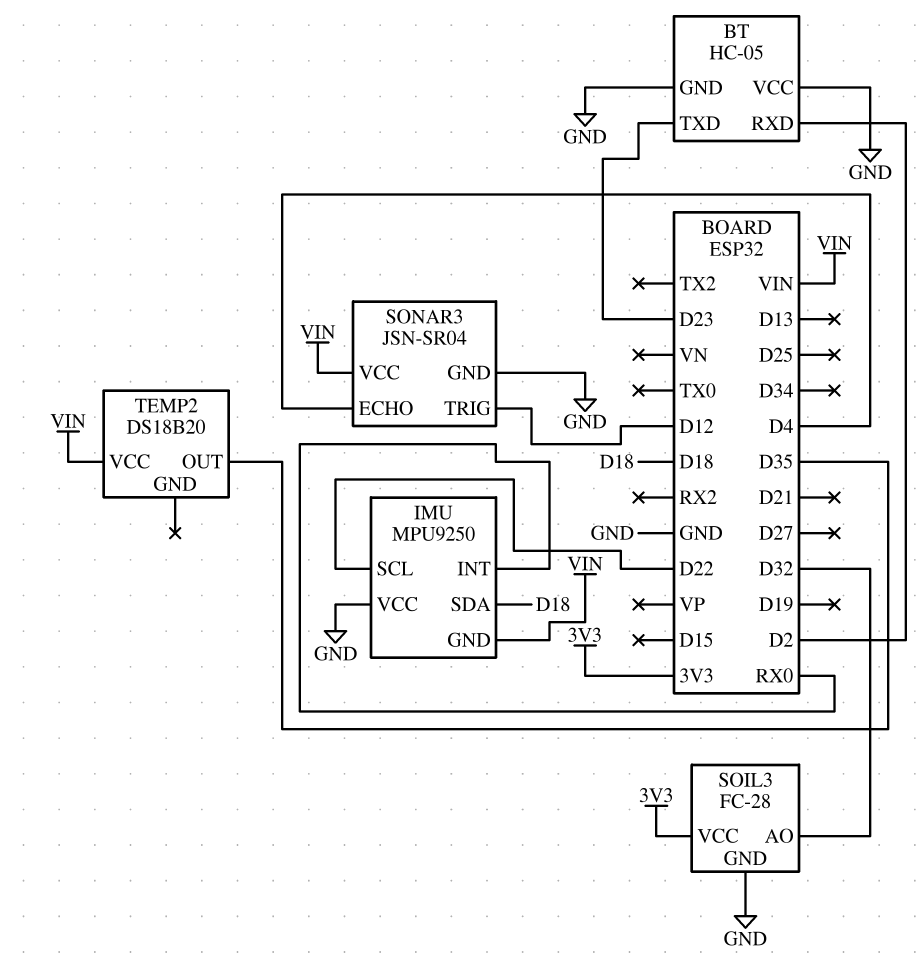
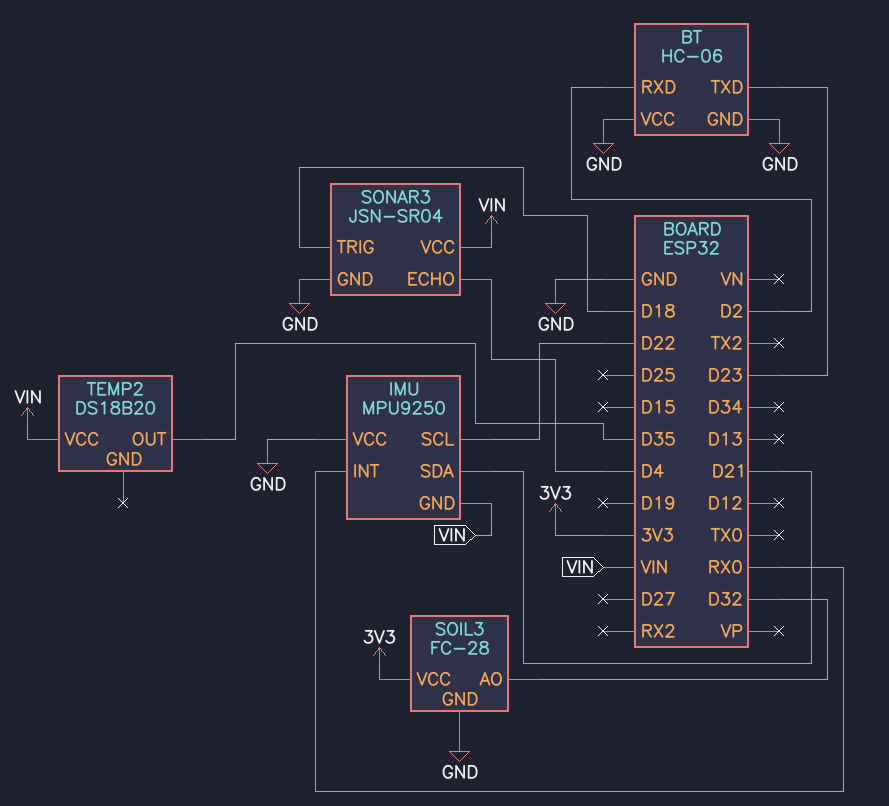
BT: HC-05 -> HC-06
IMU pin SDA: D18 -> D21
SONAR3 pin TRIG: D12 -> D18

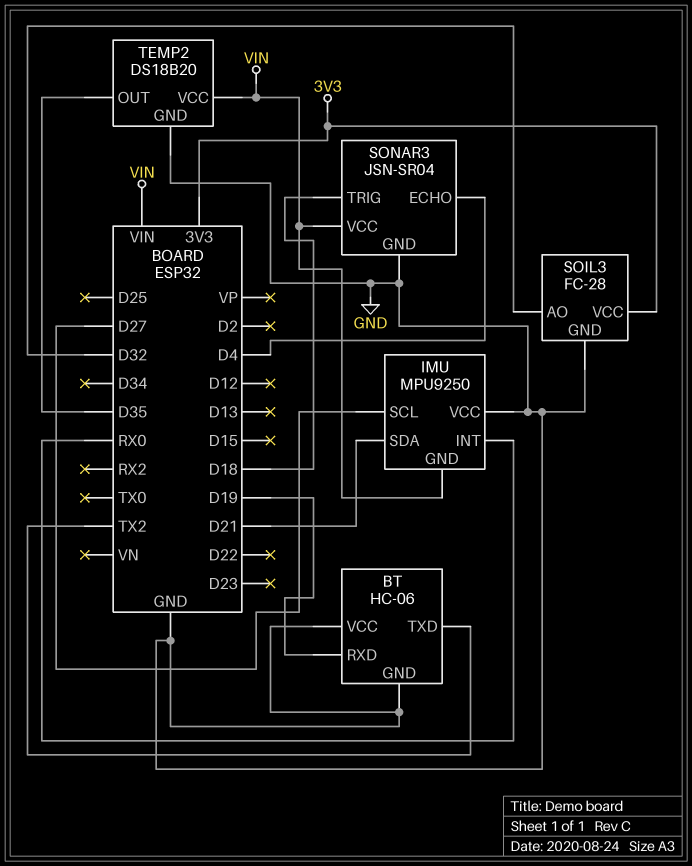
BT pin RXD: D2 -> D19
BT pin TXD: D23 -> TX2
IMU pin SCL: D22 -> D27
TEMP2 pin GND: none -> GND

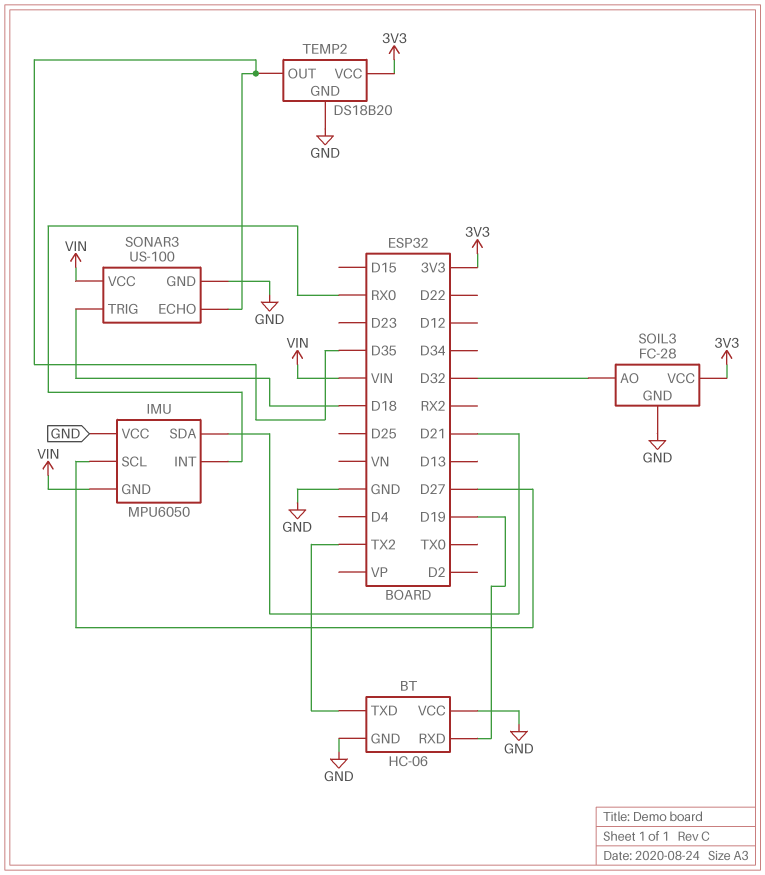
IMU: MPU9250 -> MPU6050
SONAR3: JSN-SR04 -> US-100
SONAR3 pin ECHO: D4 -> D35
TEMP2 pin VCC: VIN -> 3V3

